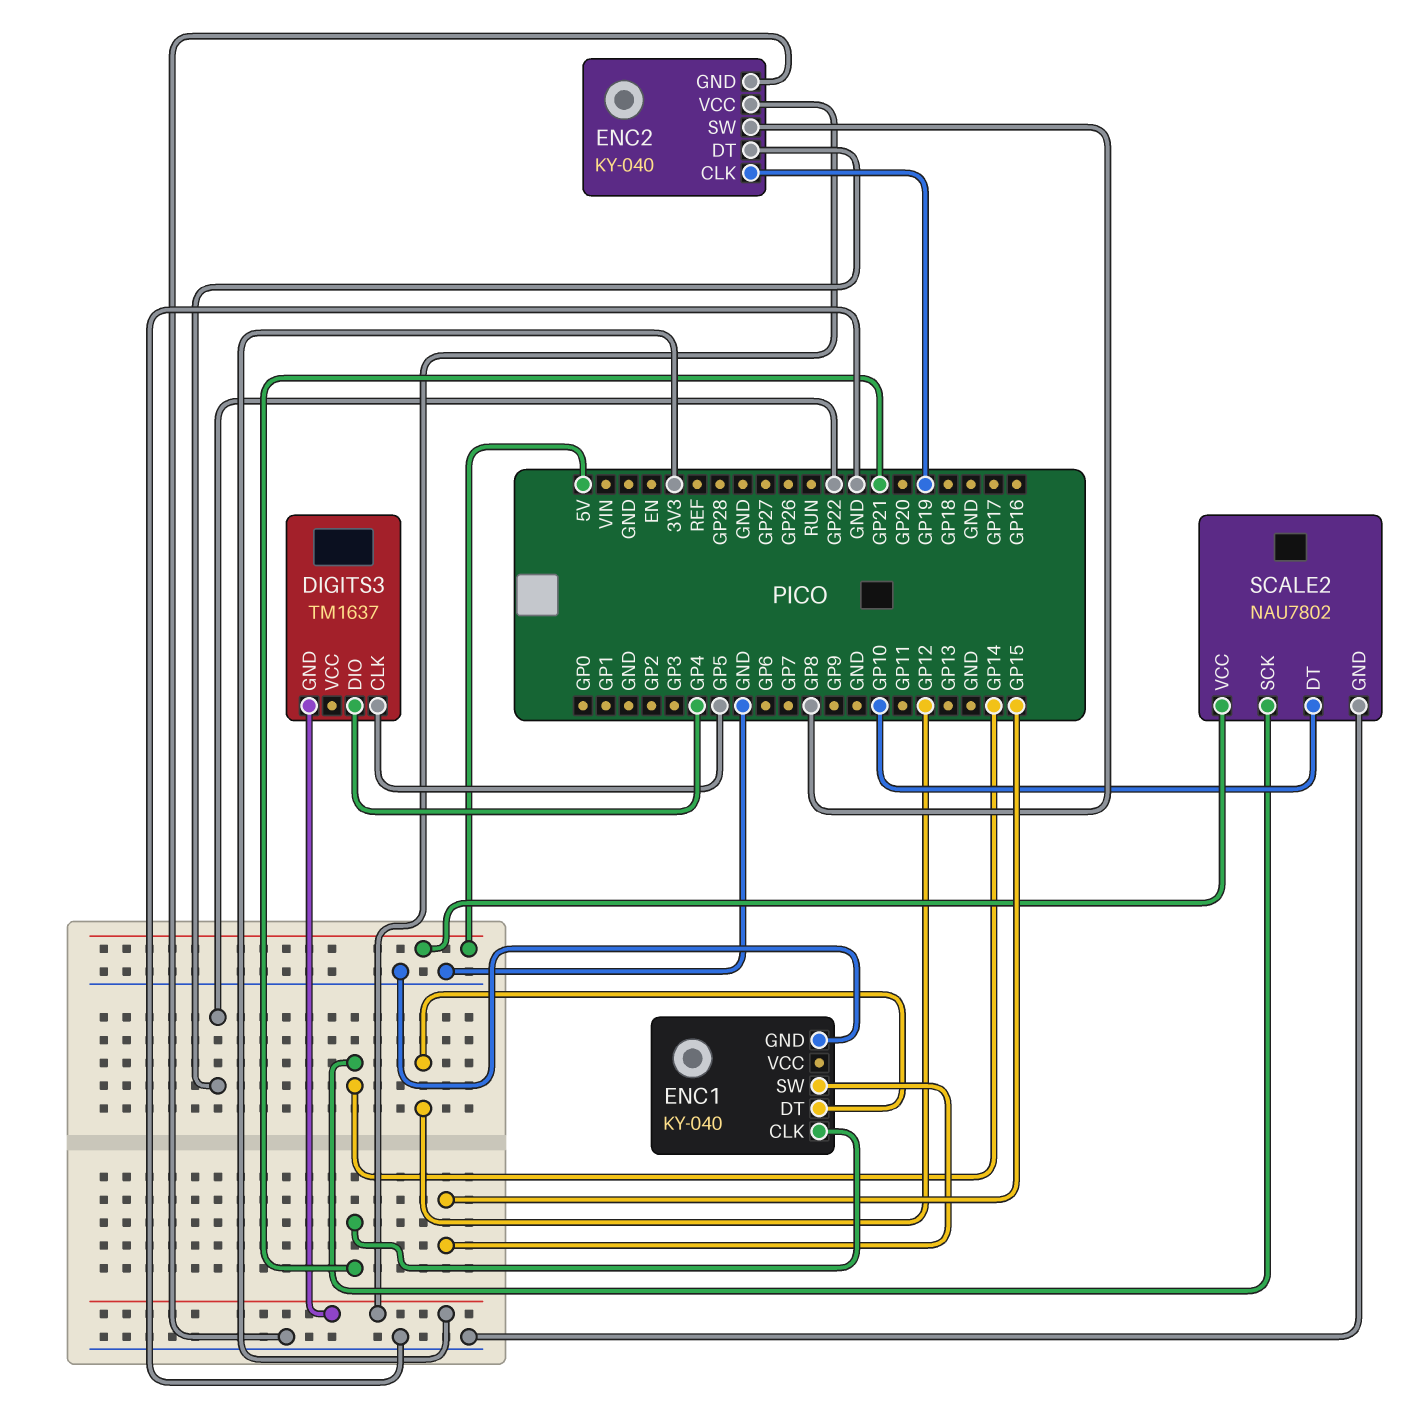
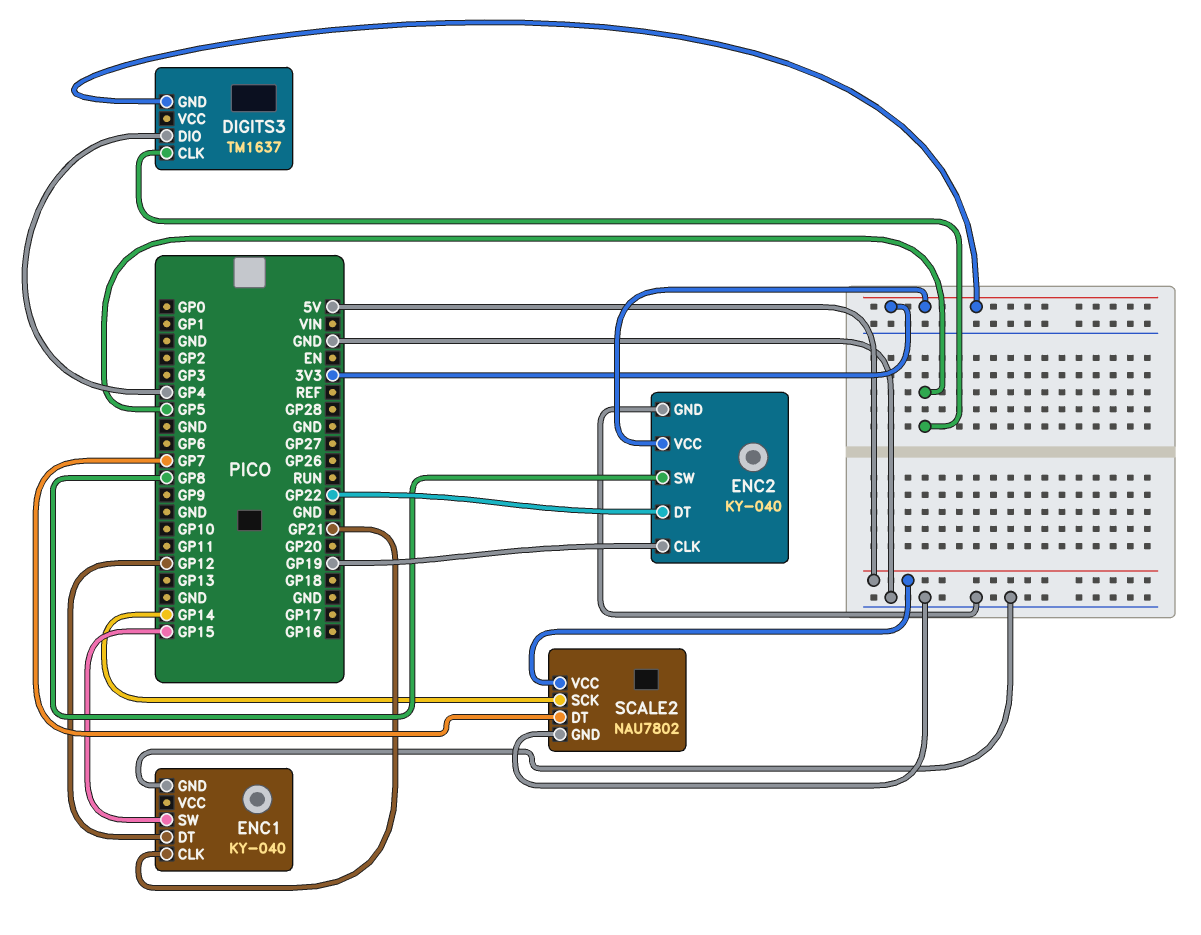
SCALE2 pin DT: GP10 -> GP7

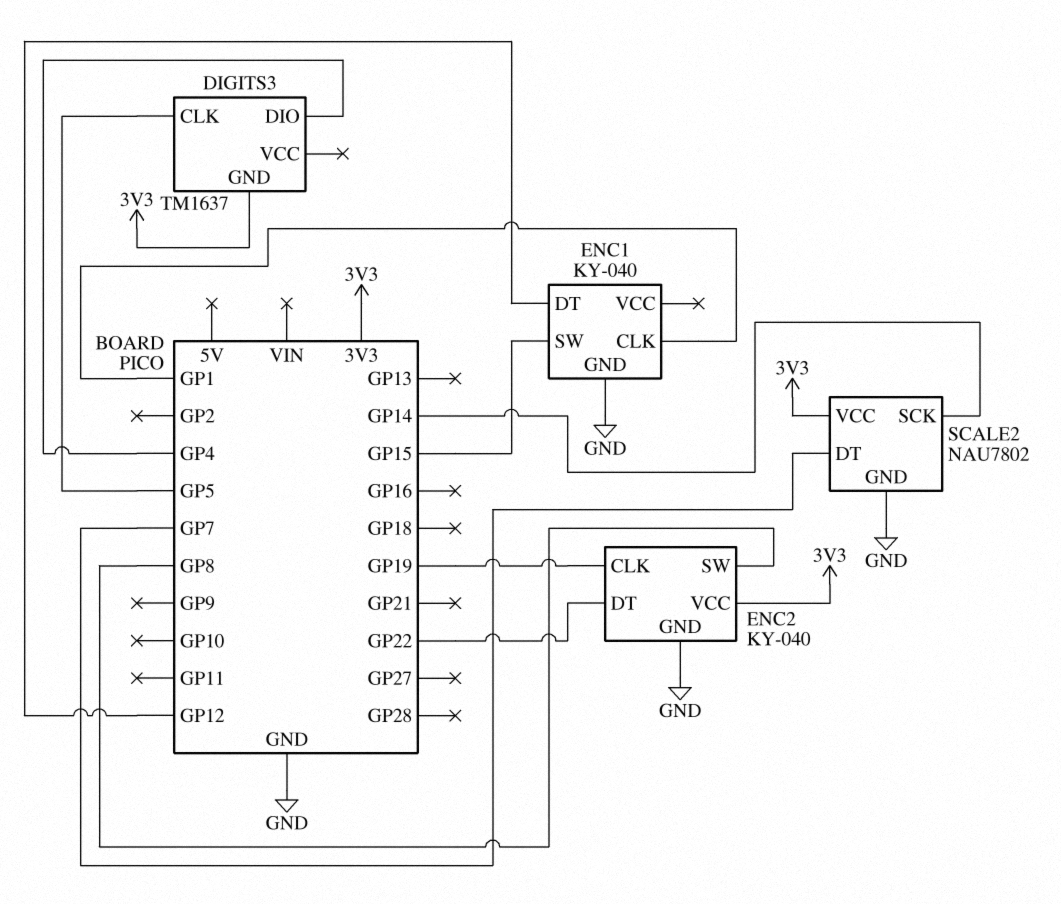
ENC1 pin CLK: GP21 -> GP1
SCALE2 pin VCC: 5V -> 3V3

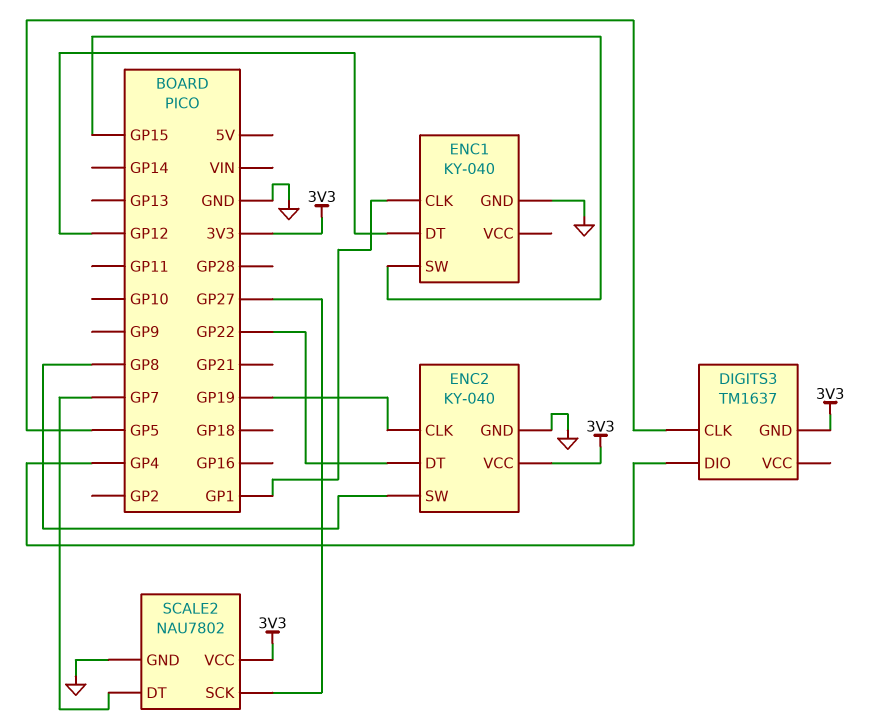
SCALE2 pin SCK: GP14 -> GP27

